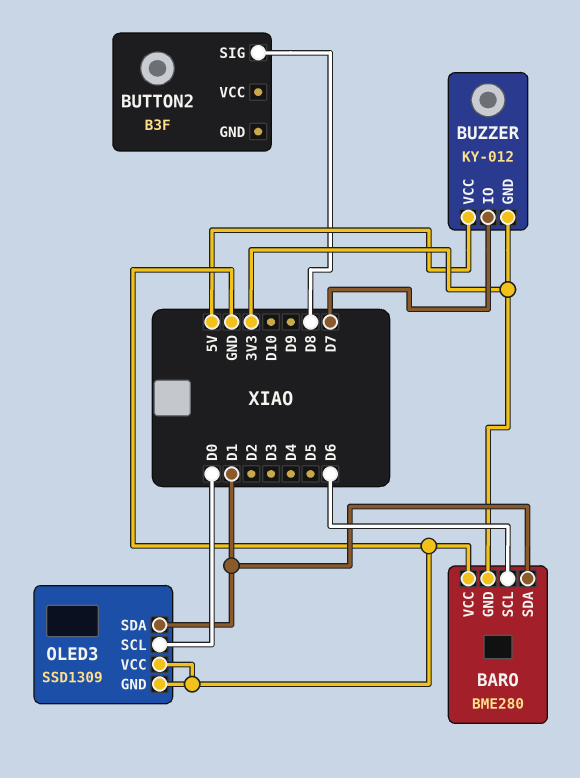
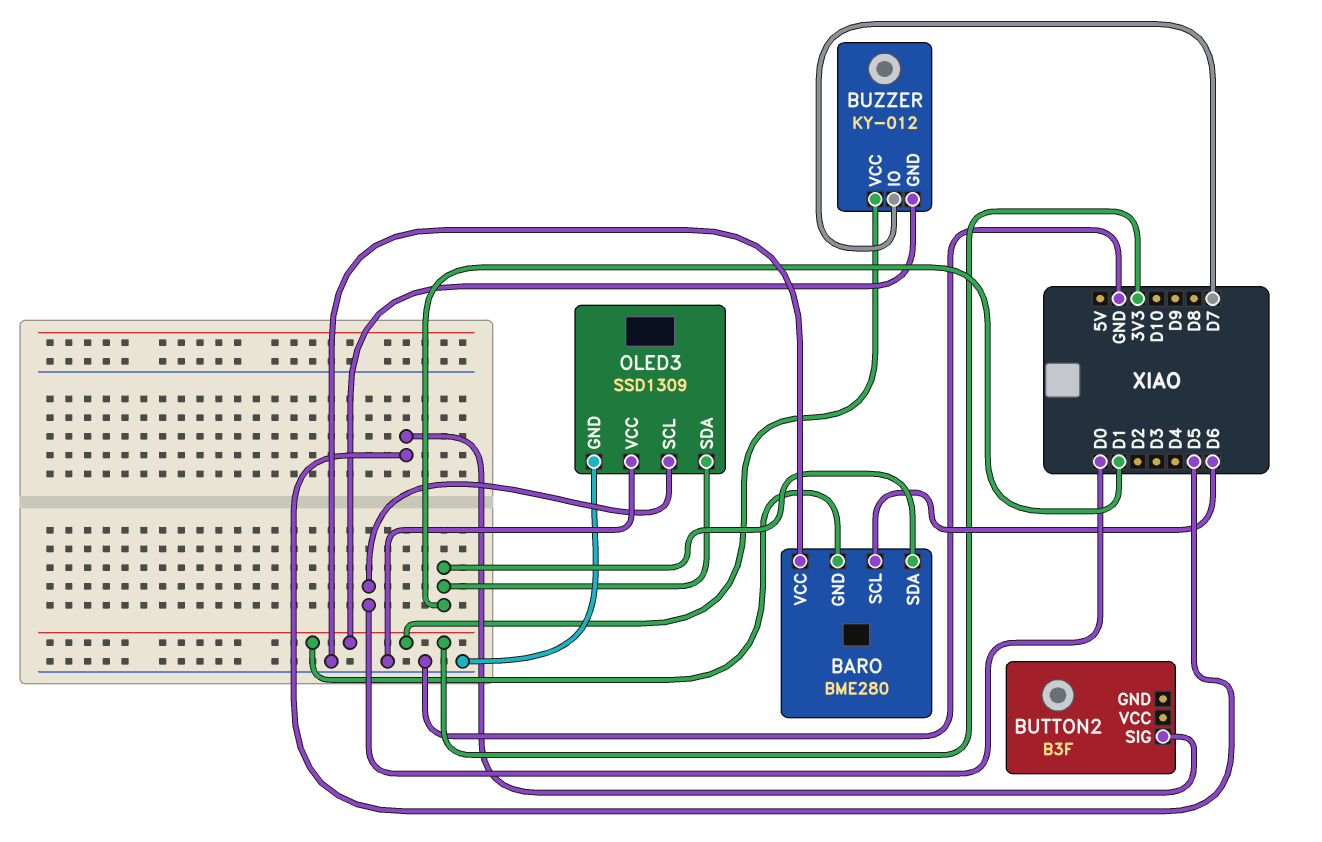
BUTTON2 pin SIG: D8 -> D5
BUZZER pin VCC: 5V -> 3V3

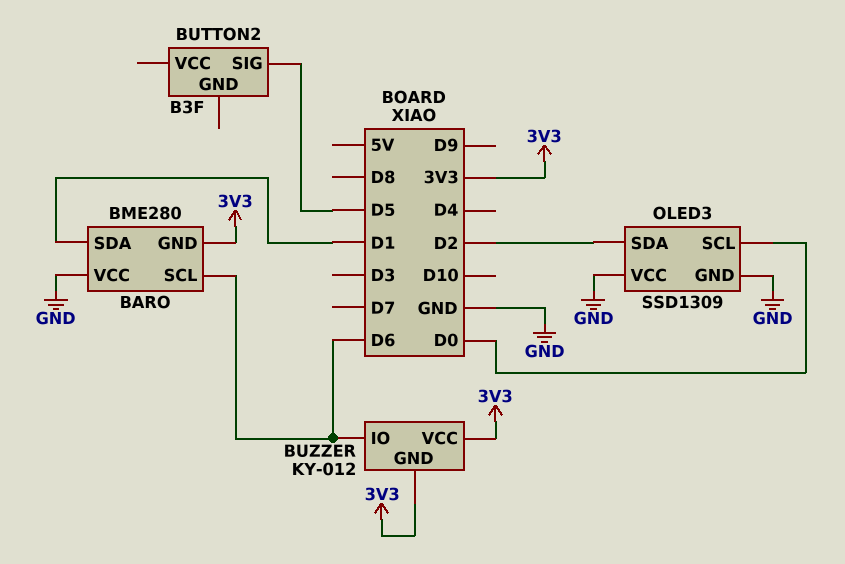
BUZZER pin IO: D7 -> D6
OLED3 pin SDA: D1 -> D2

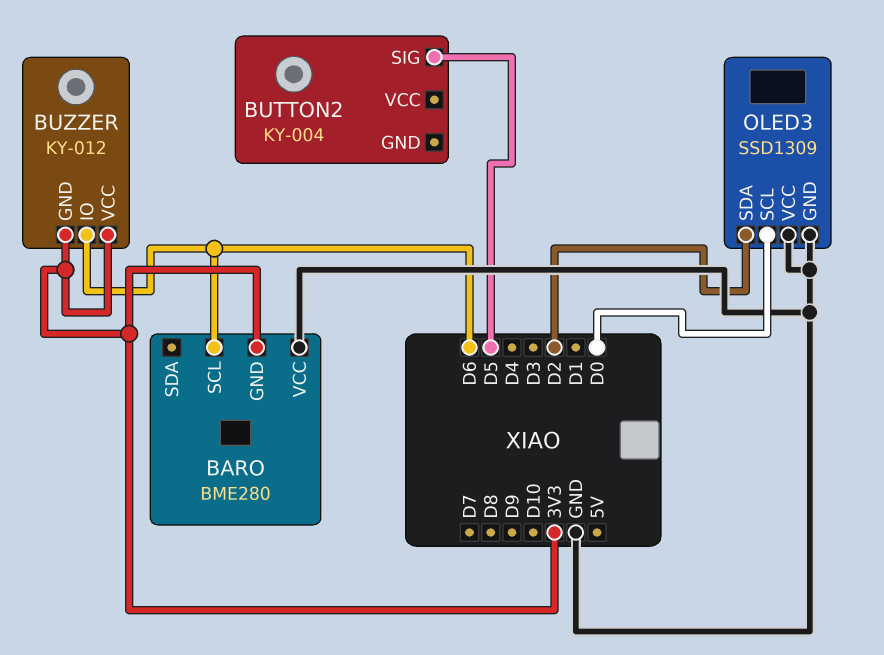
BARO pin SDA: D1 -> none
BUTTON2: B3F -> KY-004

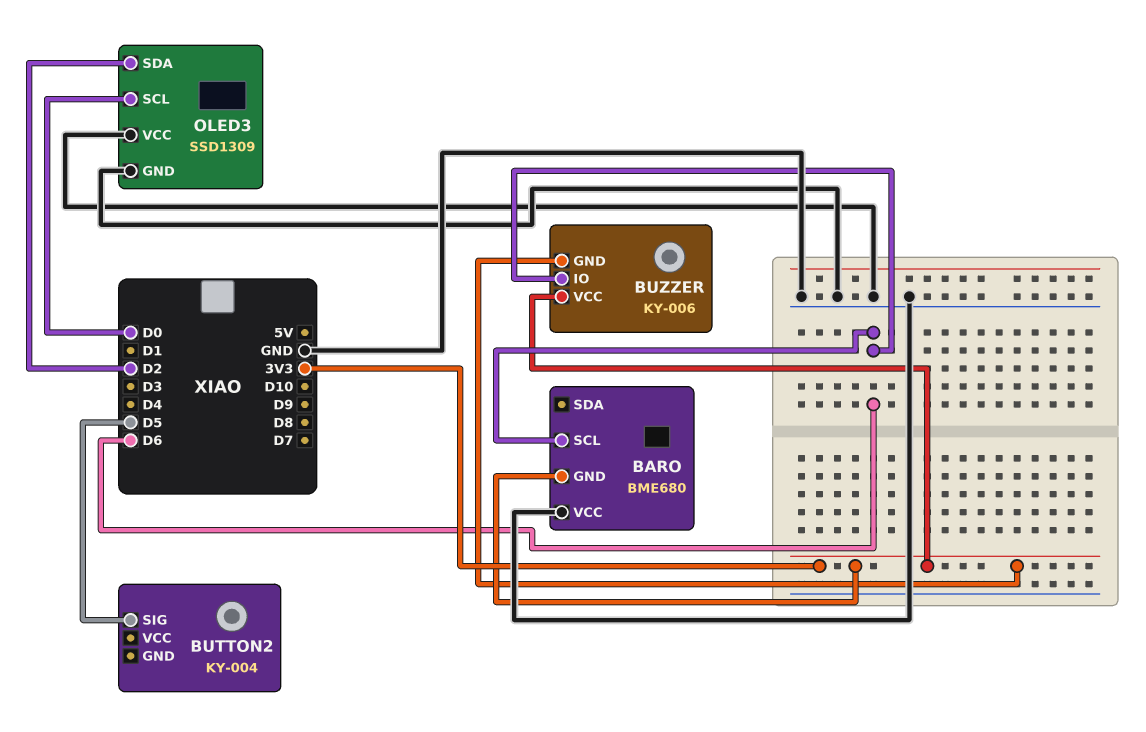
BARO: BME280 -> BME680
BUZZER: KY-012 -> KY-006

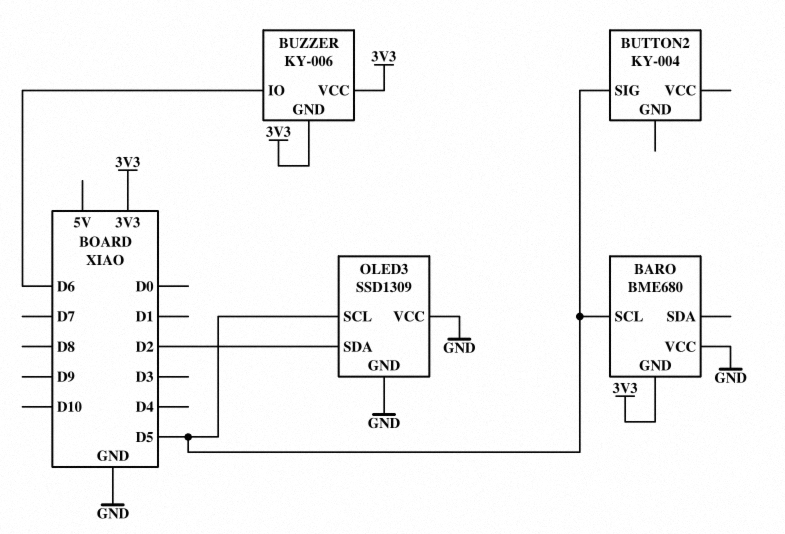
BARO pin SCL: D6 -> D5
OLED3 pin SCL: D0 -> D5

